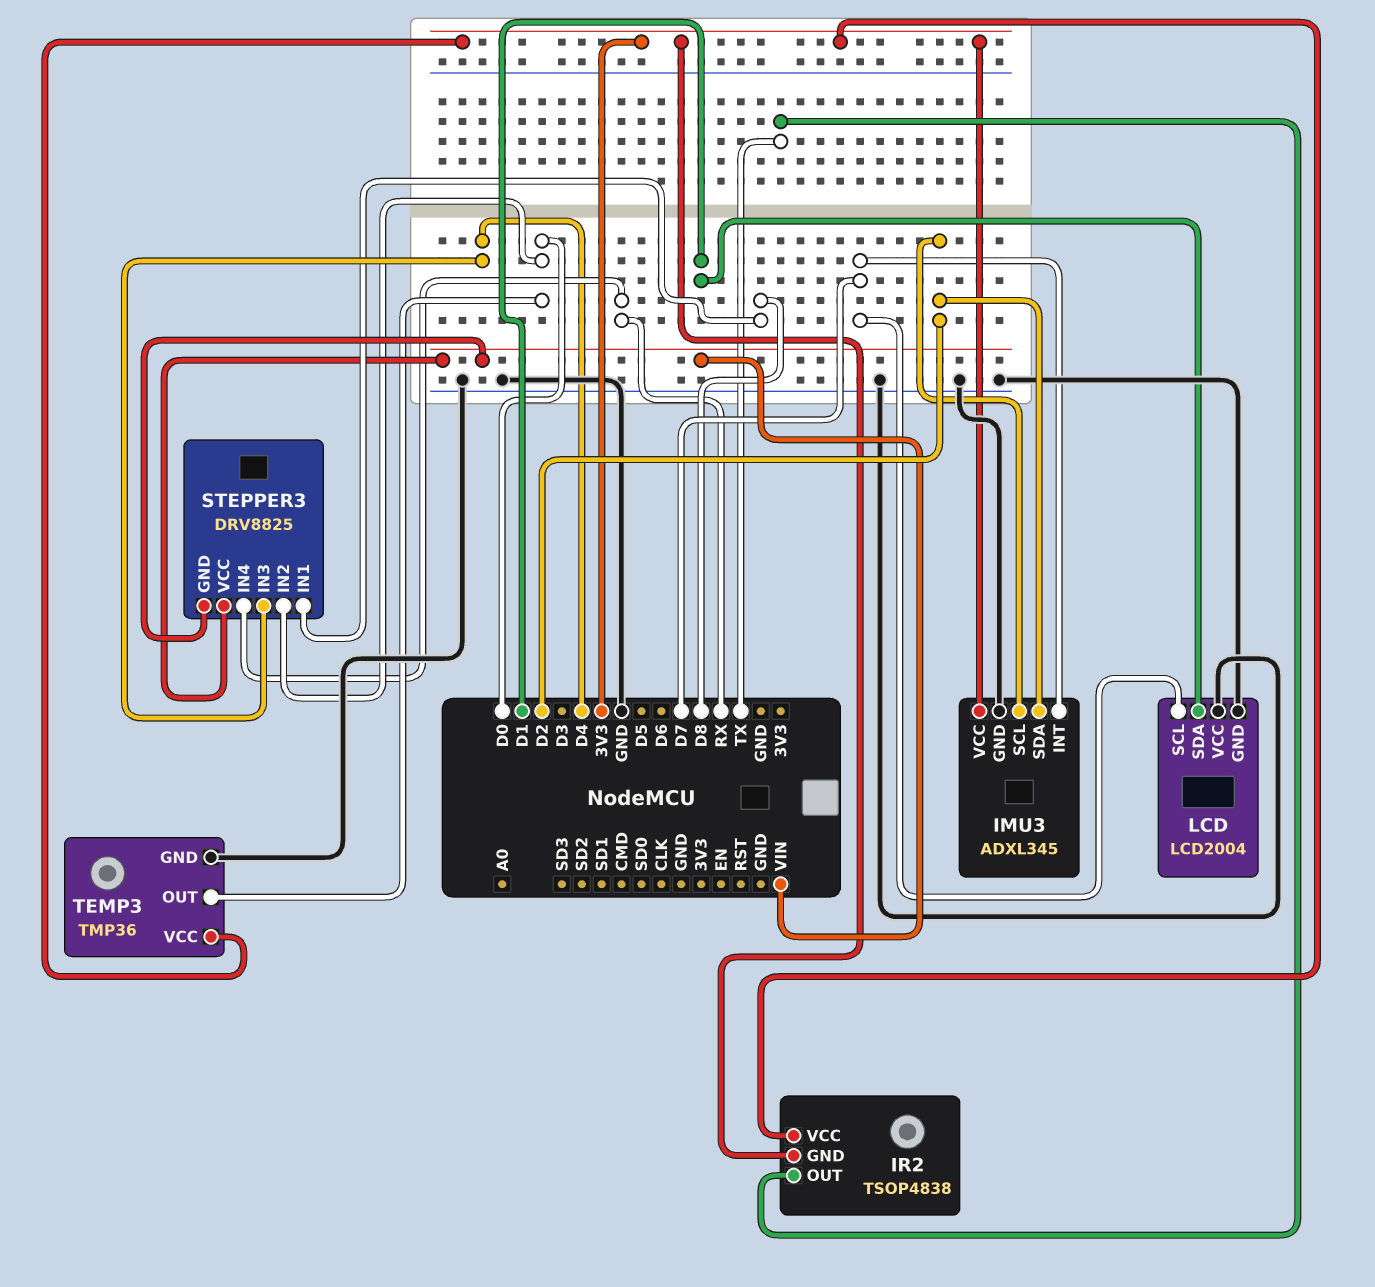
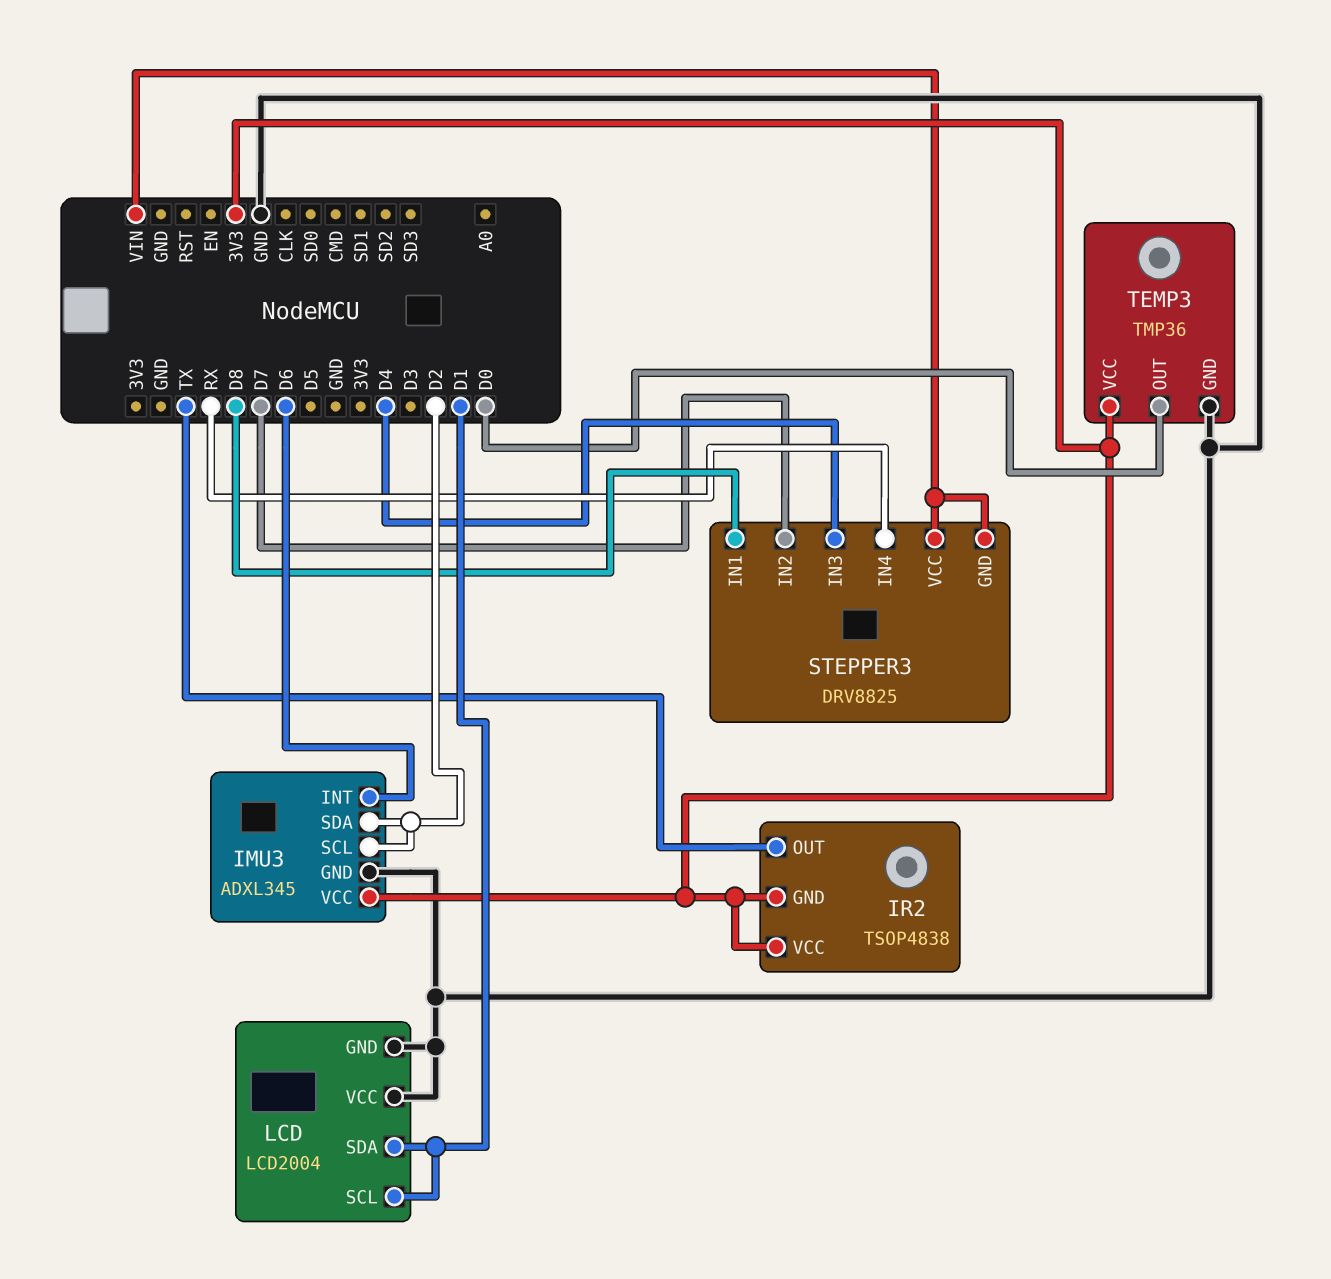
IMU3 pin INT: D7 -> D6
LCD pin SCL: D7 -> D1
STEPPER3 pin IN2: D0 -> D7

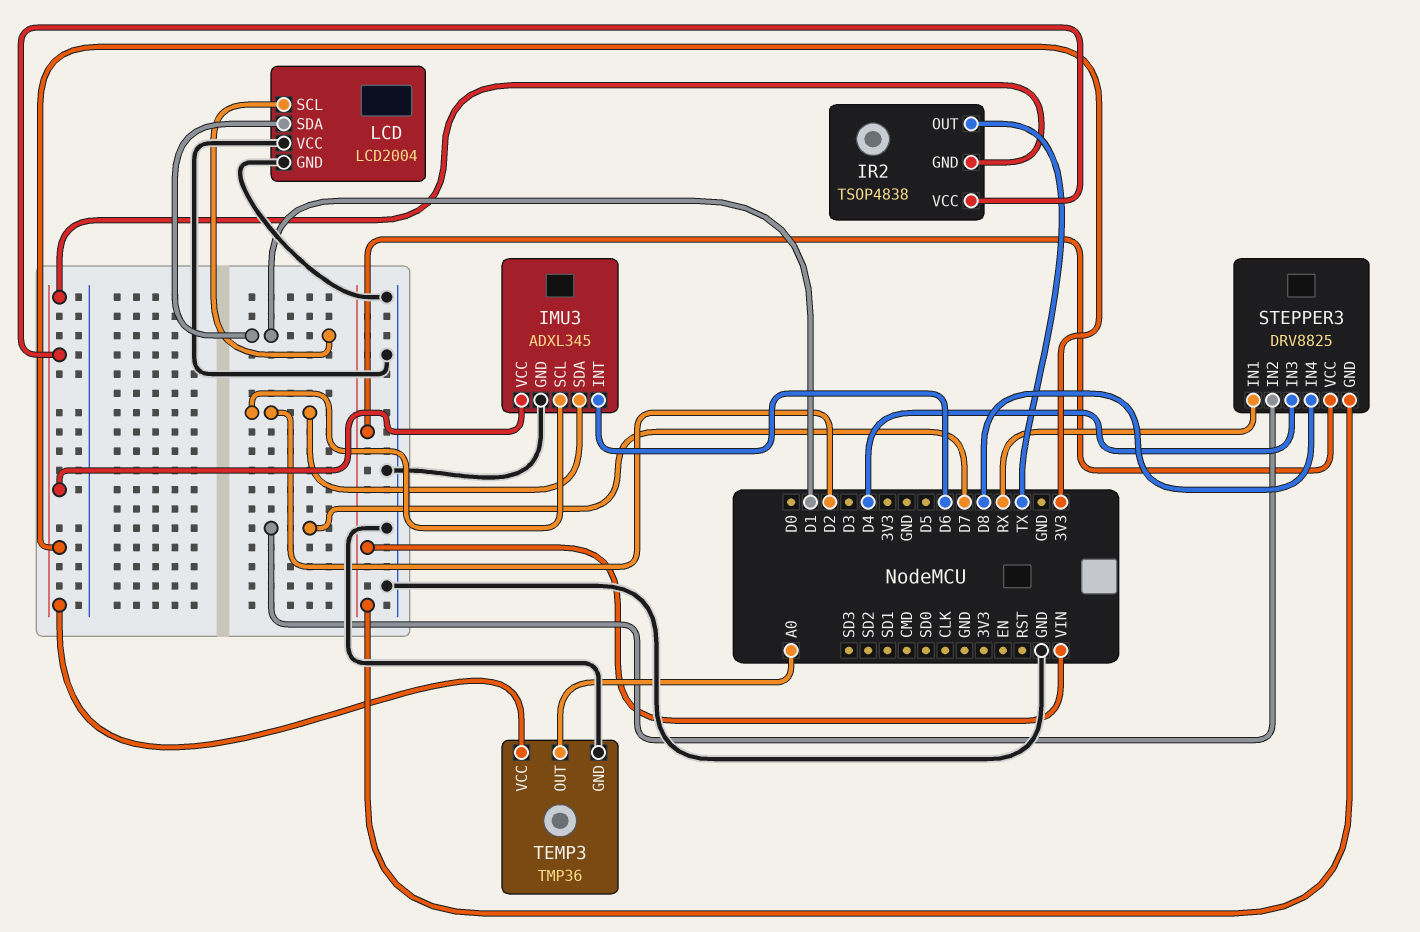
STEPPER3 pin IN1: D8 -> RX
STEPPER3 pin IN4: RX -> D8
TEMP3 pin OUT: D0 -> A0

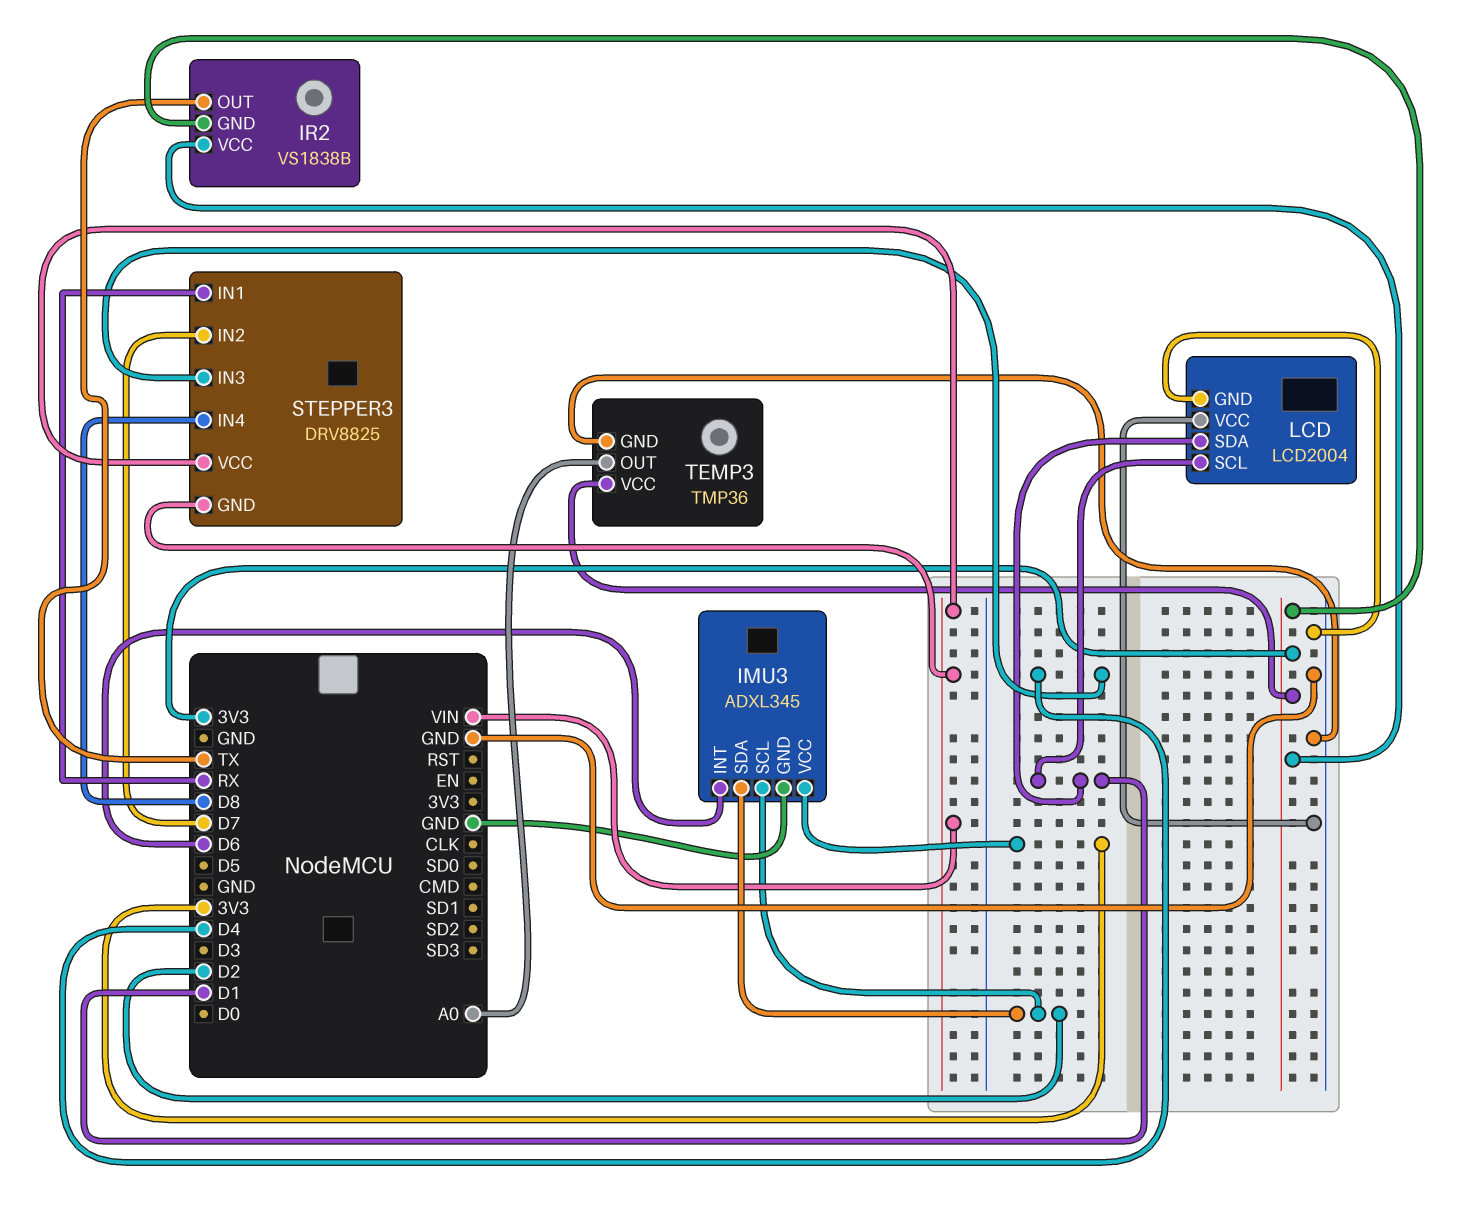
IR2: TSOP4838 -> VS1838B

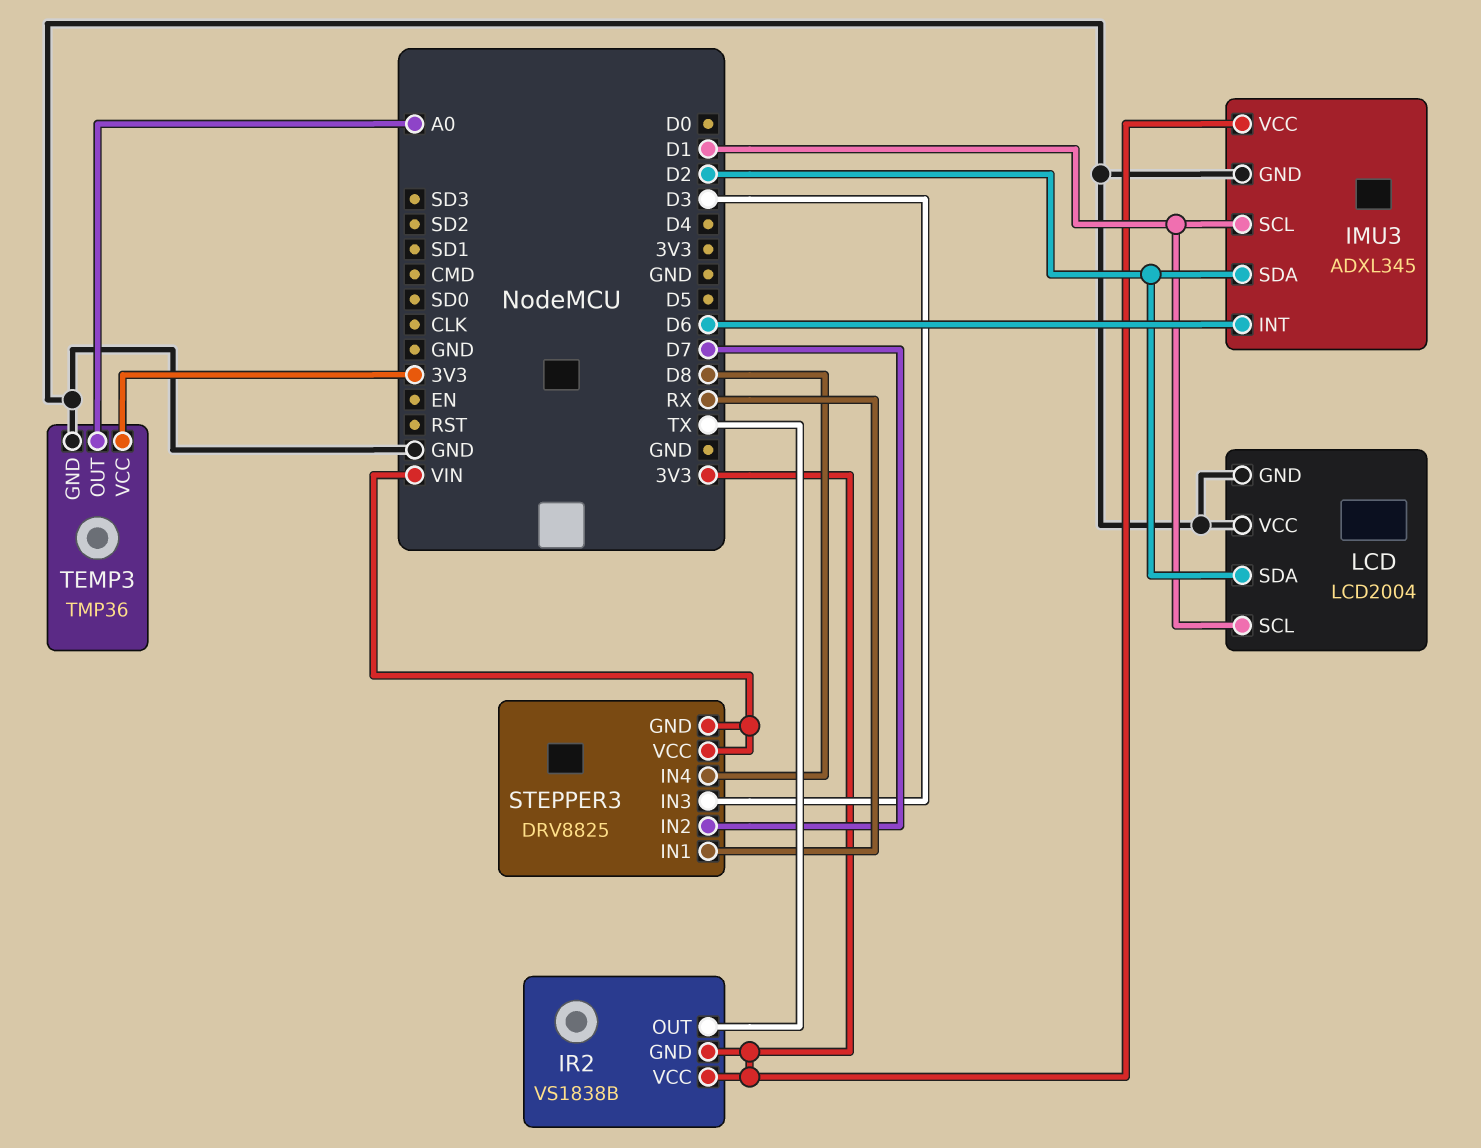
IMU3 pin SCL: D2 -> D1
LCD pin SDA: D1 -> D2
STEPPER3 pin IN3: D4 -> D3

